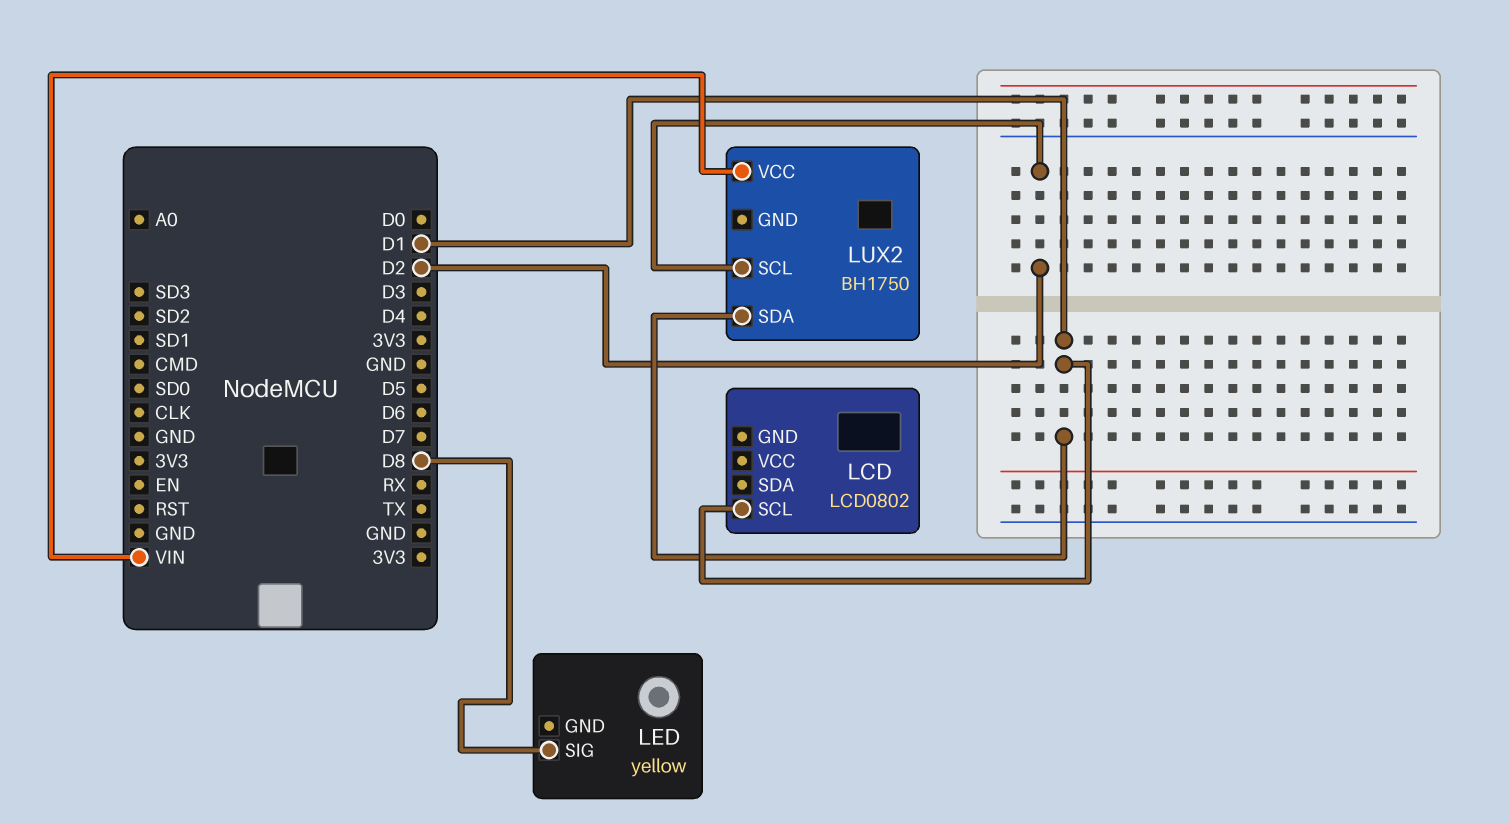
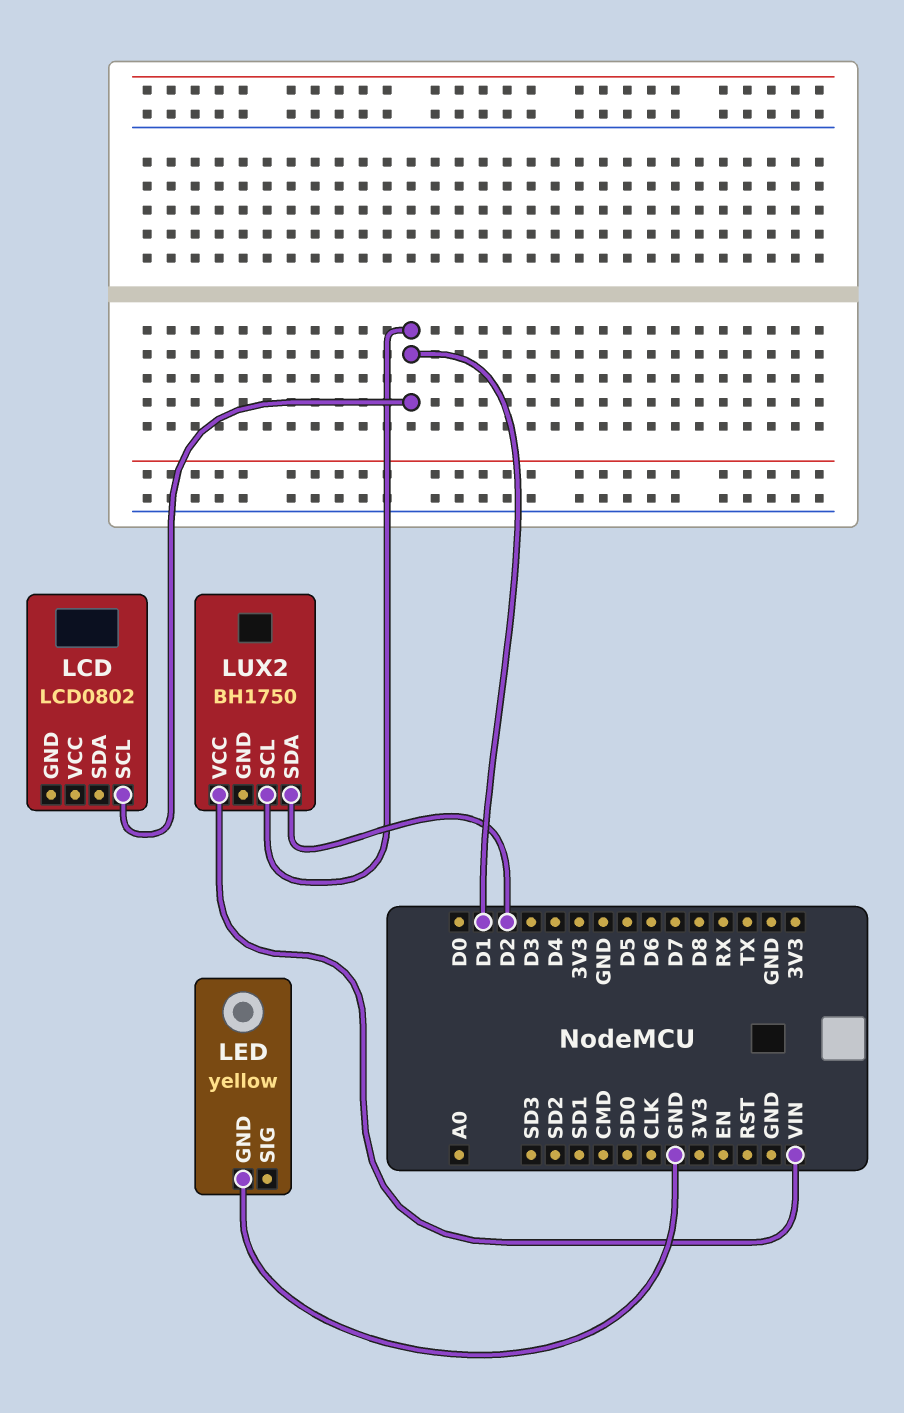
LED pin GND: none -> GND
LED pin SIG: D8 -> none
LUX2 pin SCL: D2 -> D1
LUX2 pin SDA: D1 -> D2

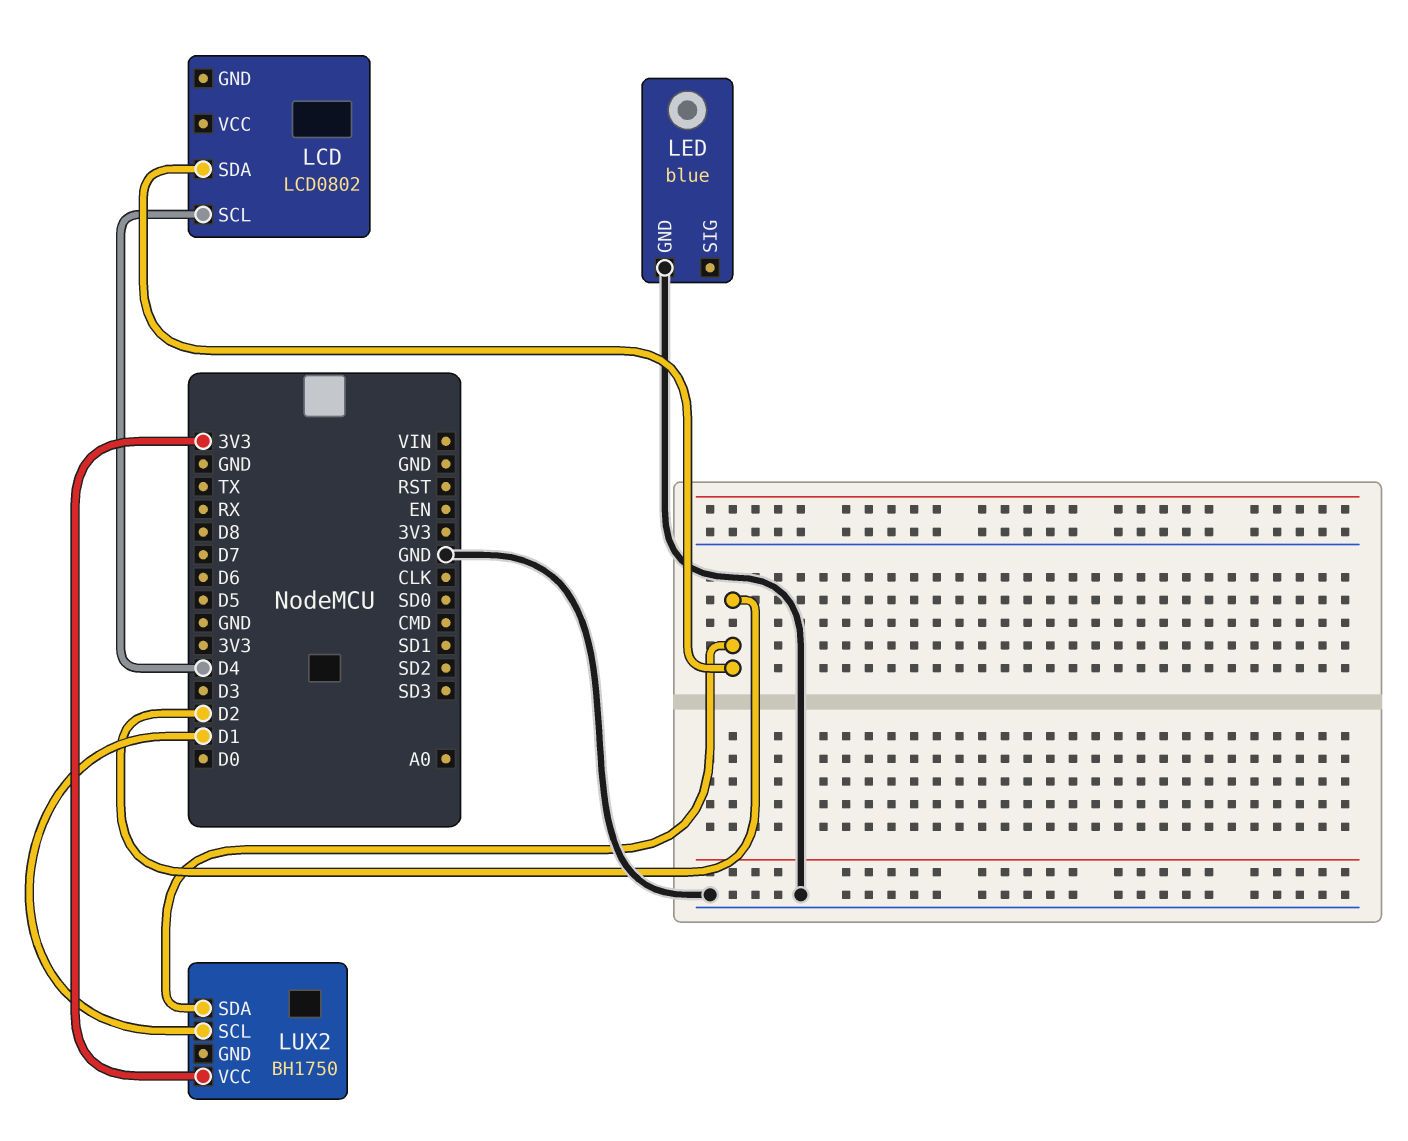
LCD pin SCL: D1 -> D4
LCD pin SDA: none -> D2
LED: yellow -> blue
LUX2 pin VCC: VIN -> 3V3

